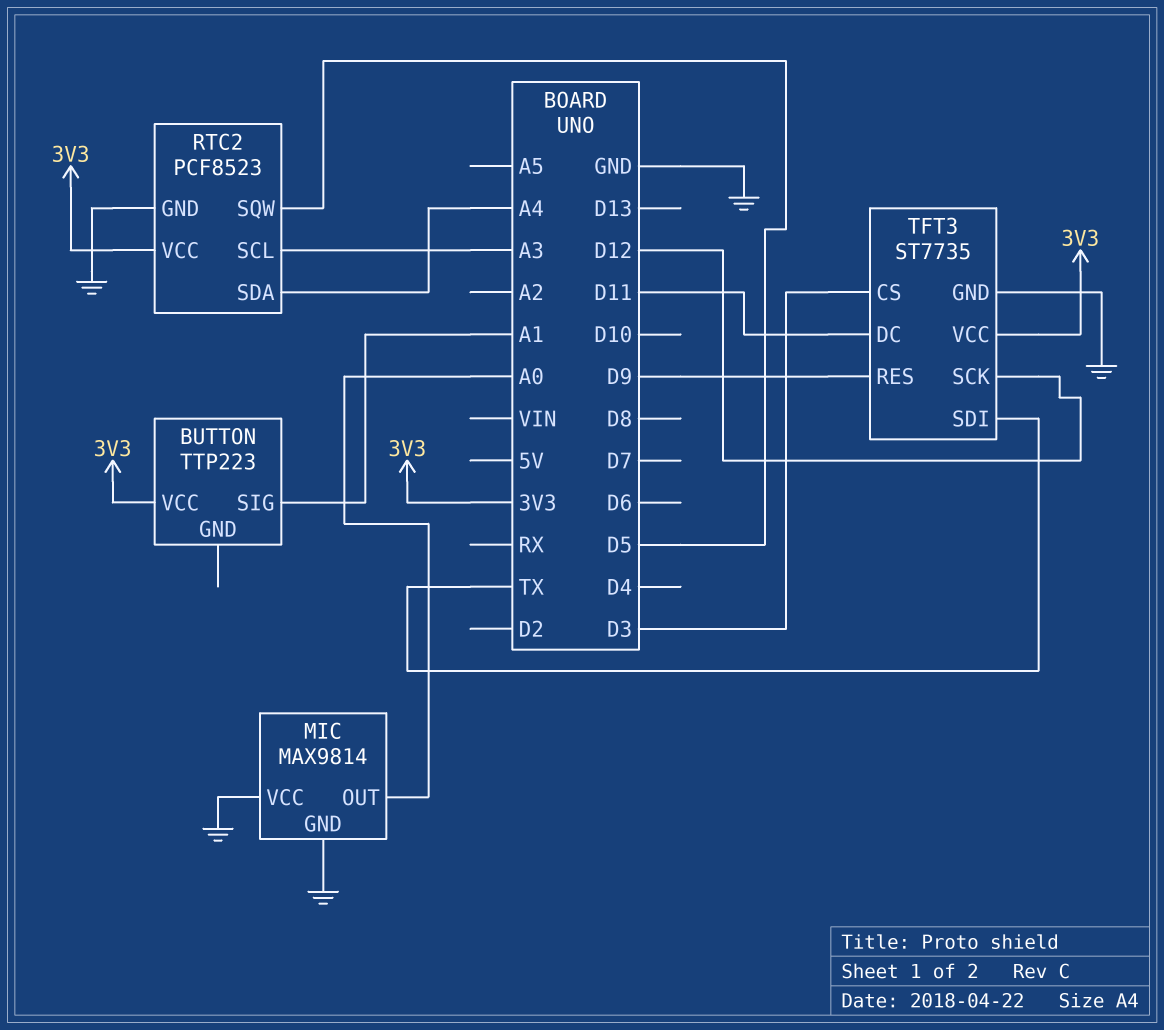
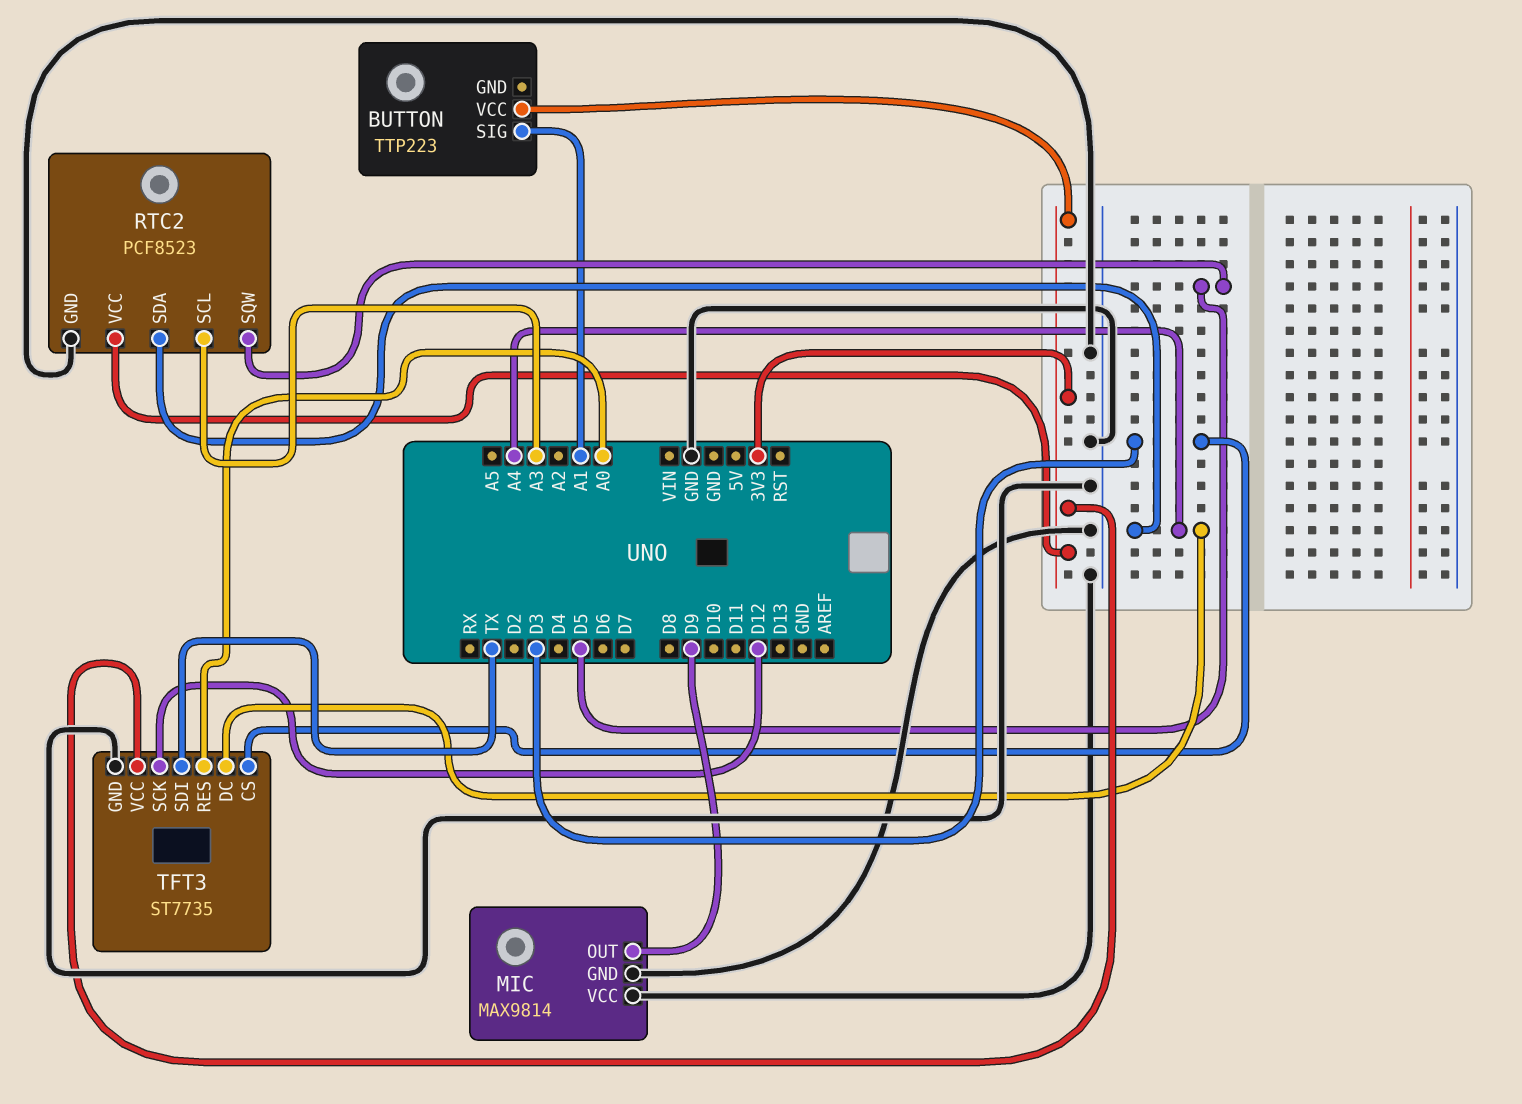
MIC pin OUT: A0 -> D9
TFT3 pin DC: D11 -> A4
TFT3 pin RES: D9 -> A0

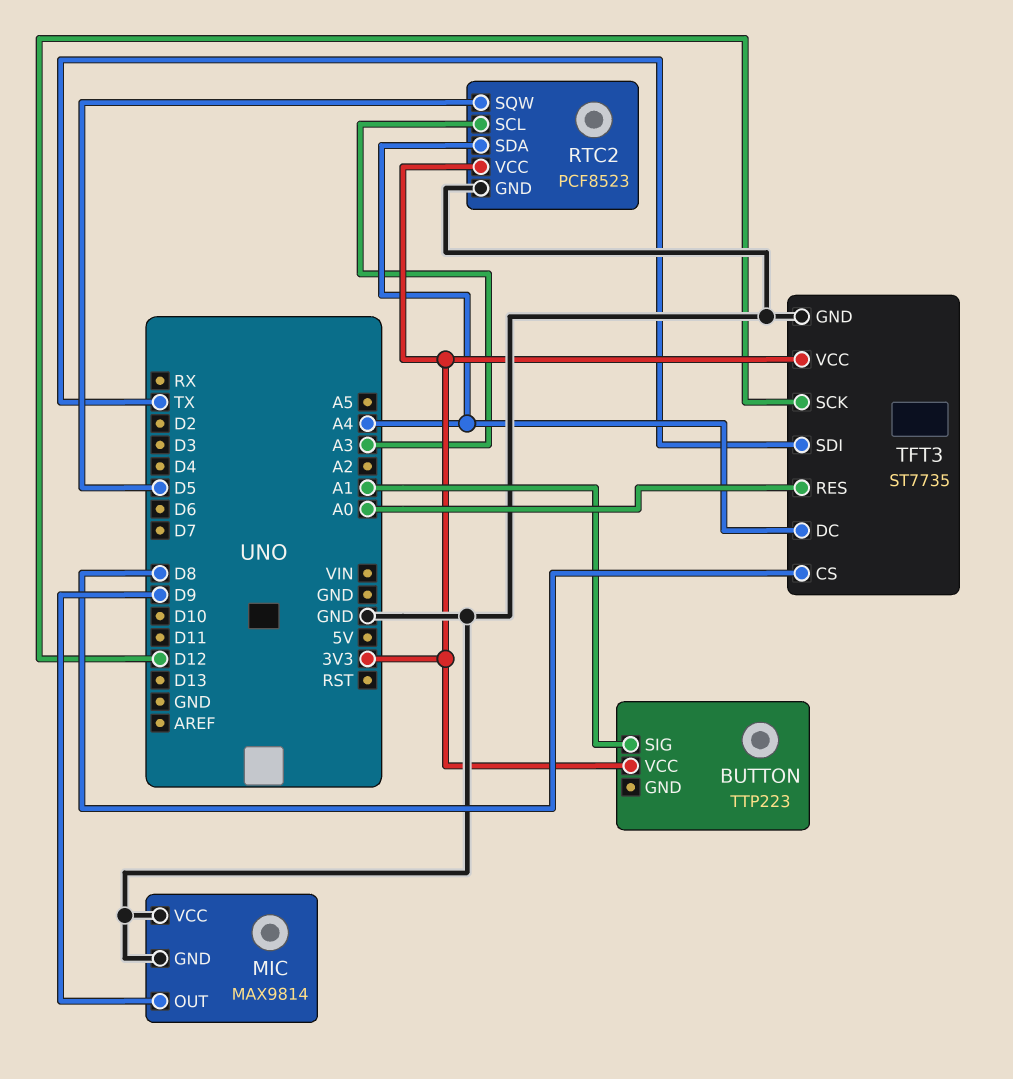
TFT3 pin CS: D3 -> D8

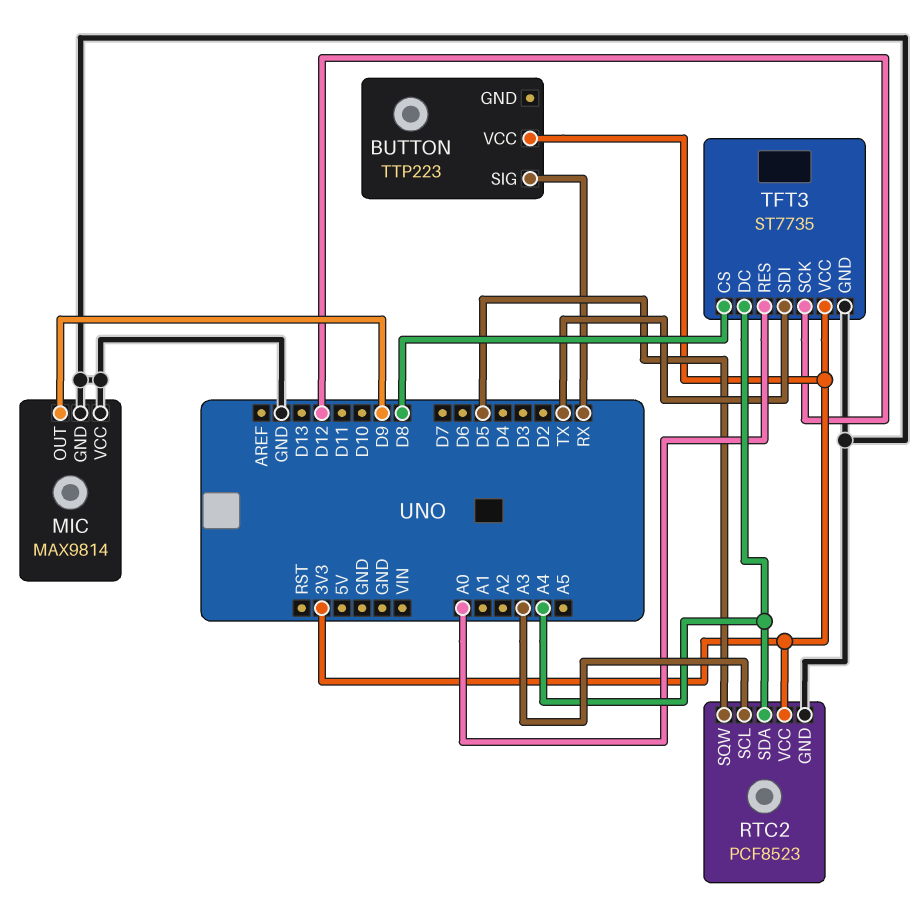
BUTTON pin SIG: A1 -> RX

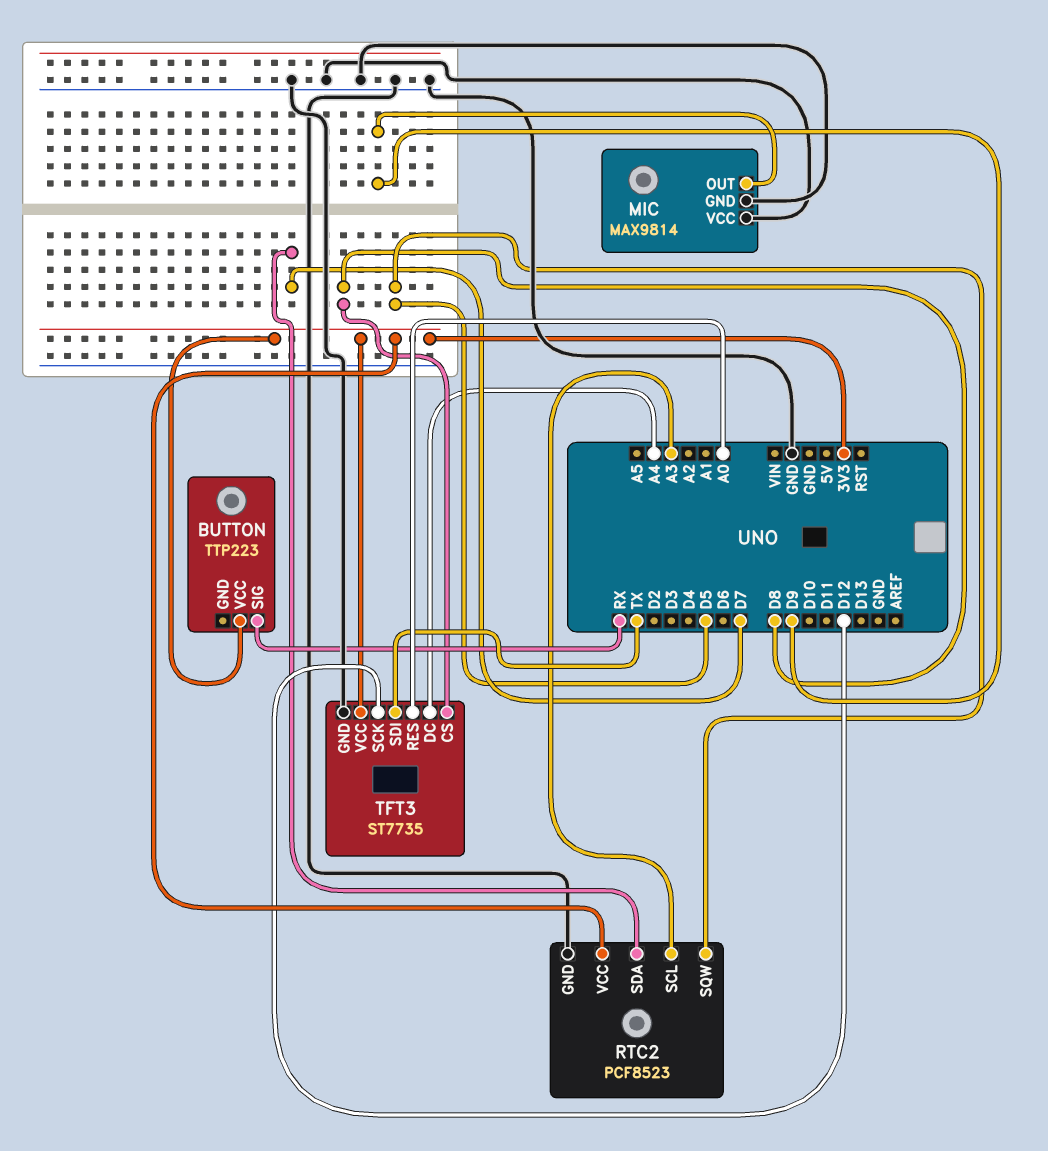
RTC2 pin SDA: A4 -> D7

